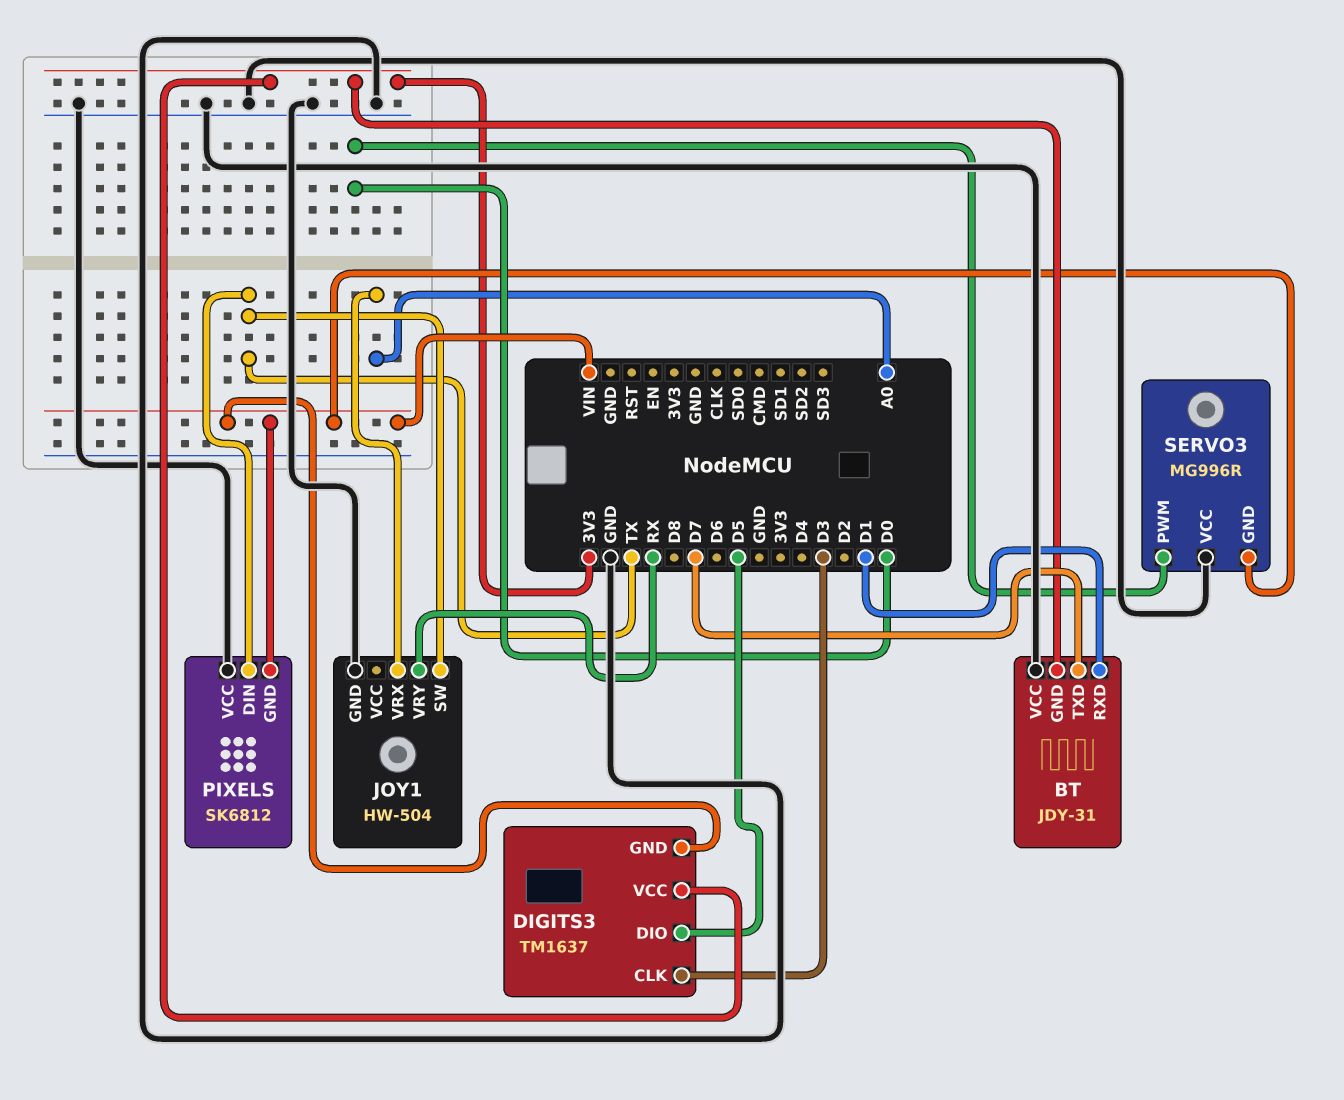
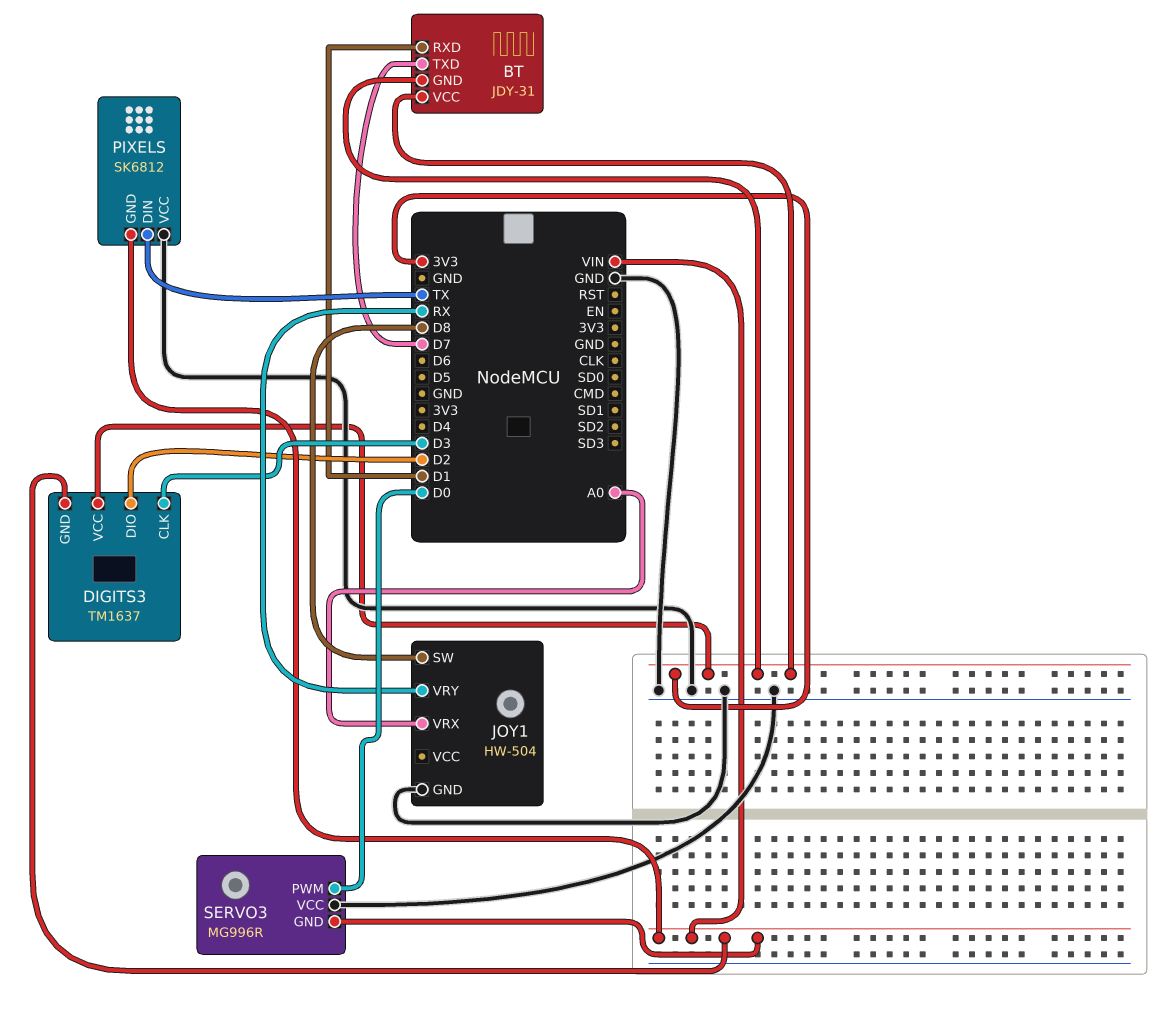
BT pin VCC: GND -> 3V3
DIGITS3 pin DIO: D5 -> D2
JOY1 pin SW: TX -> D8

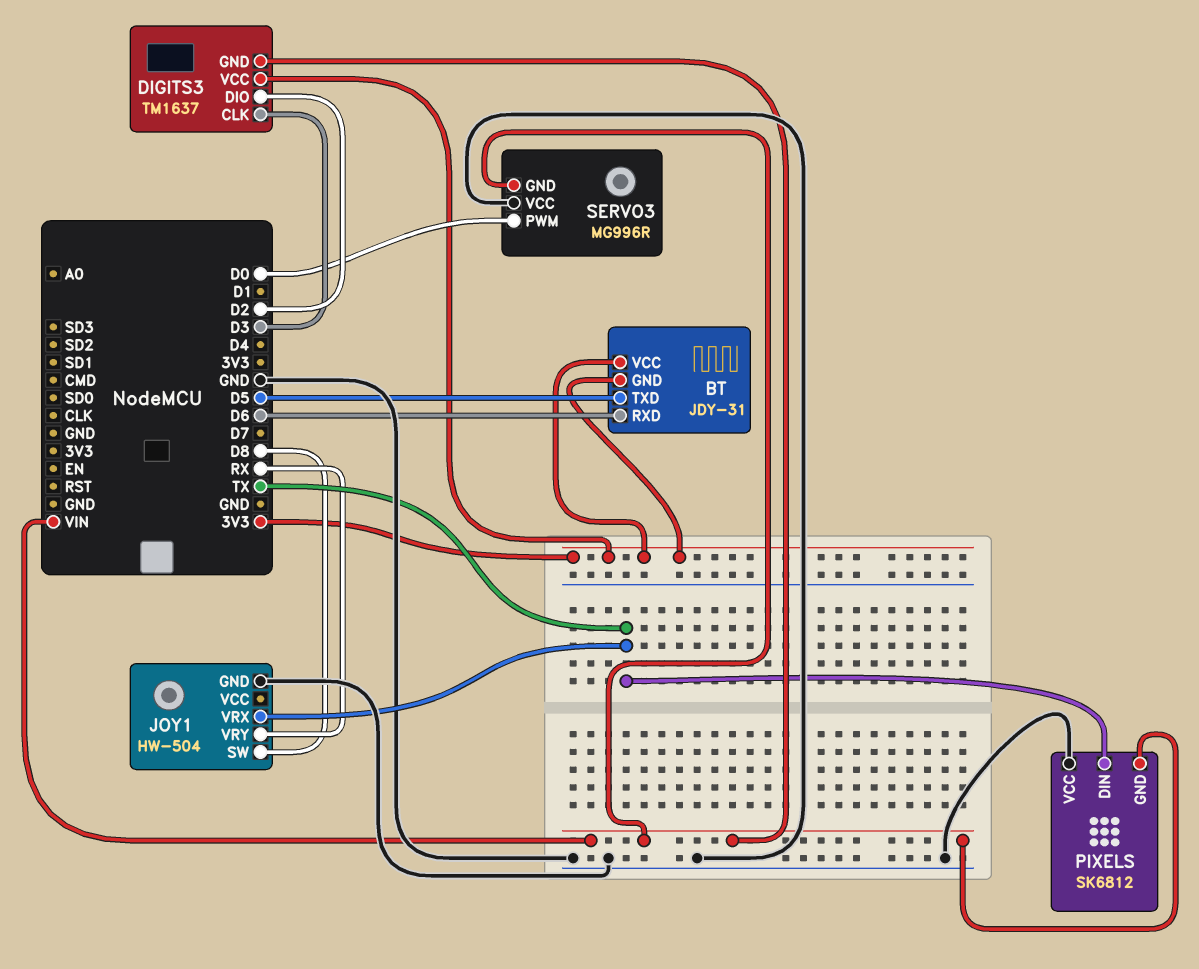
BT pin RXD: D1 -> D6
BT pin TXD: D7 -> D5
JOY1 pin VRX: A0 -> TX

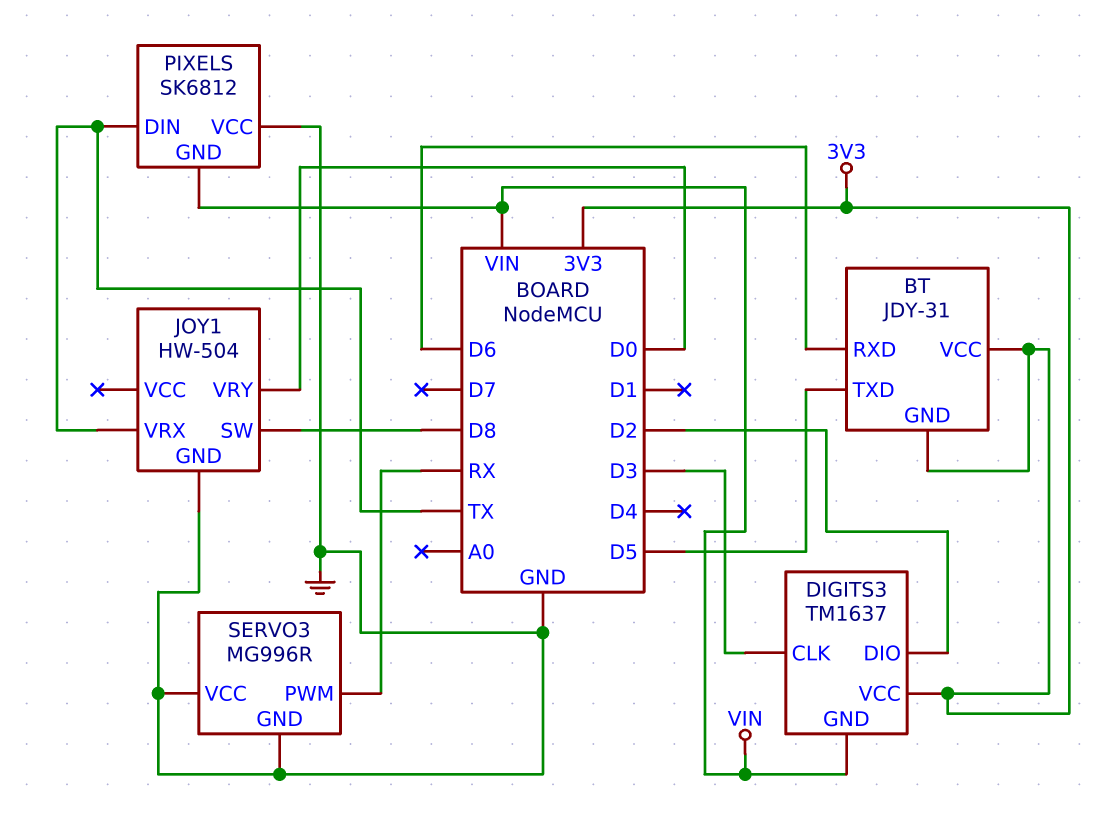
JOY1 pin VRY: RX -> D0
SERVO3 pin GND: VIN -> GND
SERVO3 pin PWM: D0 -> RX

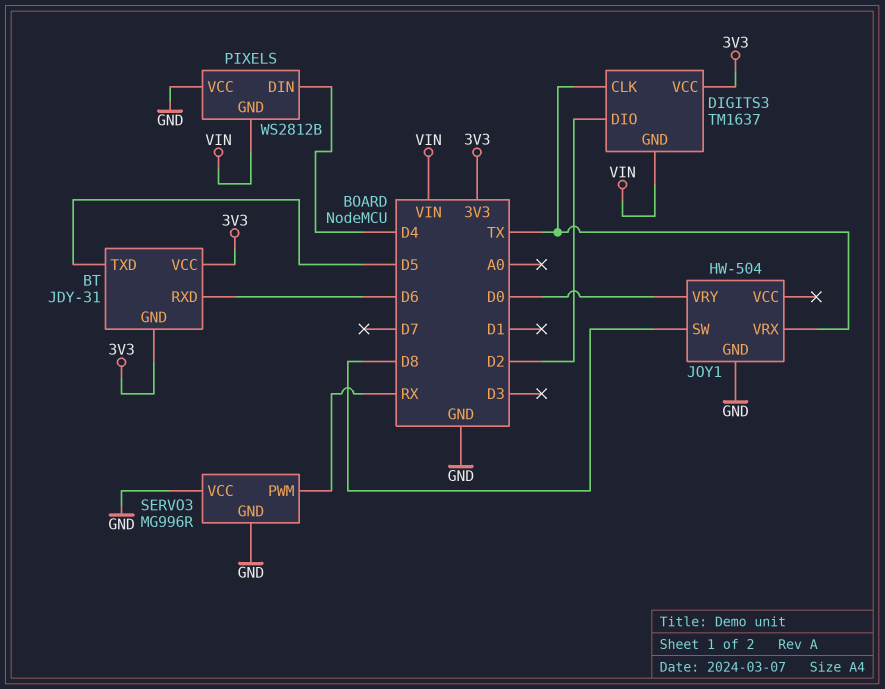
DIGITS3 pin CLK: D3 -> TX
PIXELS: SK6812 -> WS2812B
PIXELS pin DIN: TX -> D4

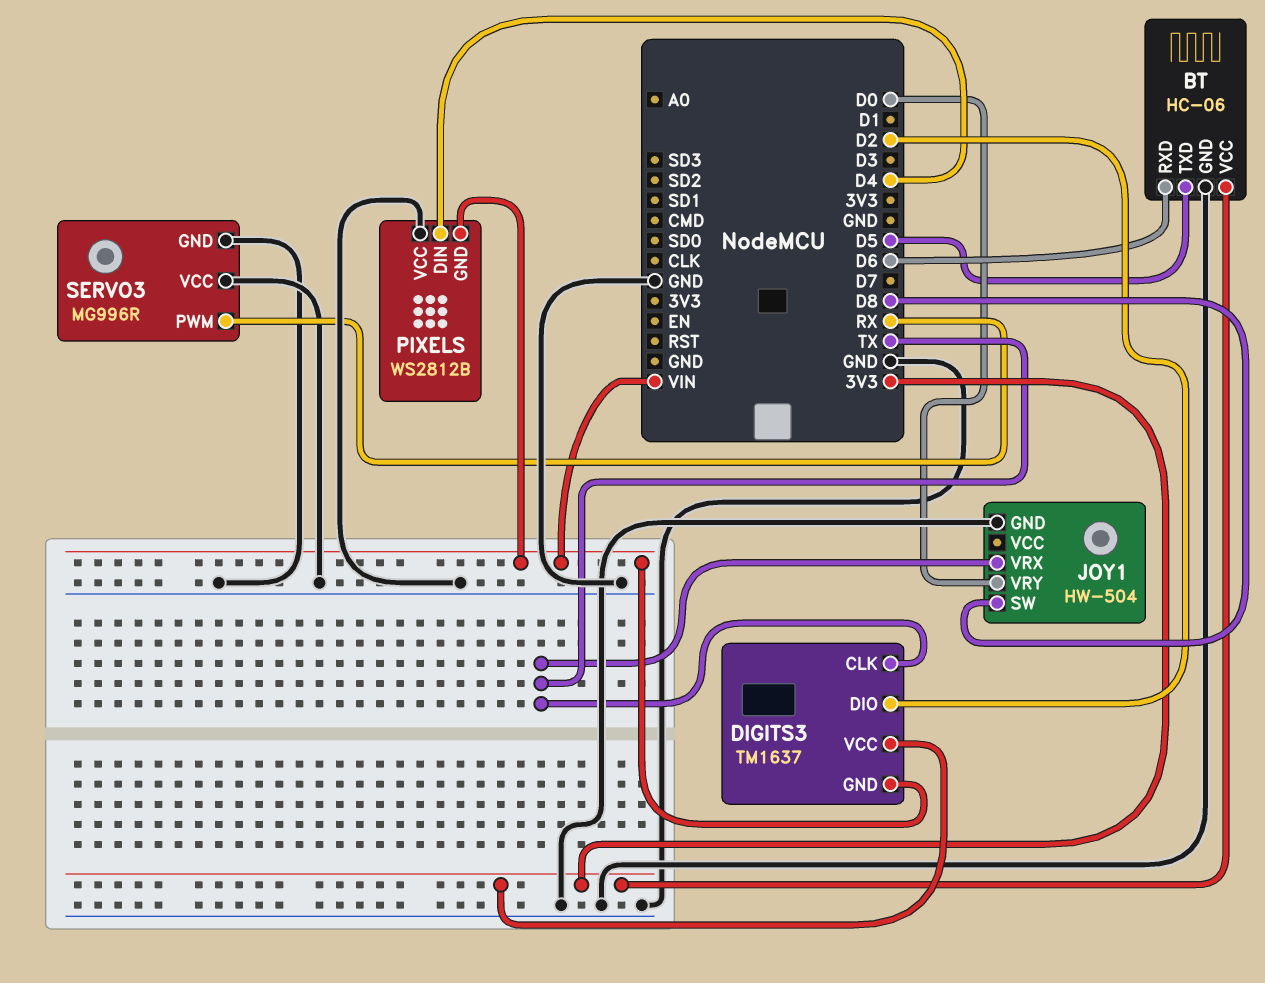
BT: JDY-31 -> HC-06
BT pin GND: 3V3 -> GND

